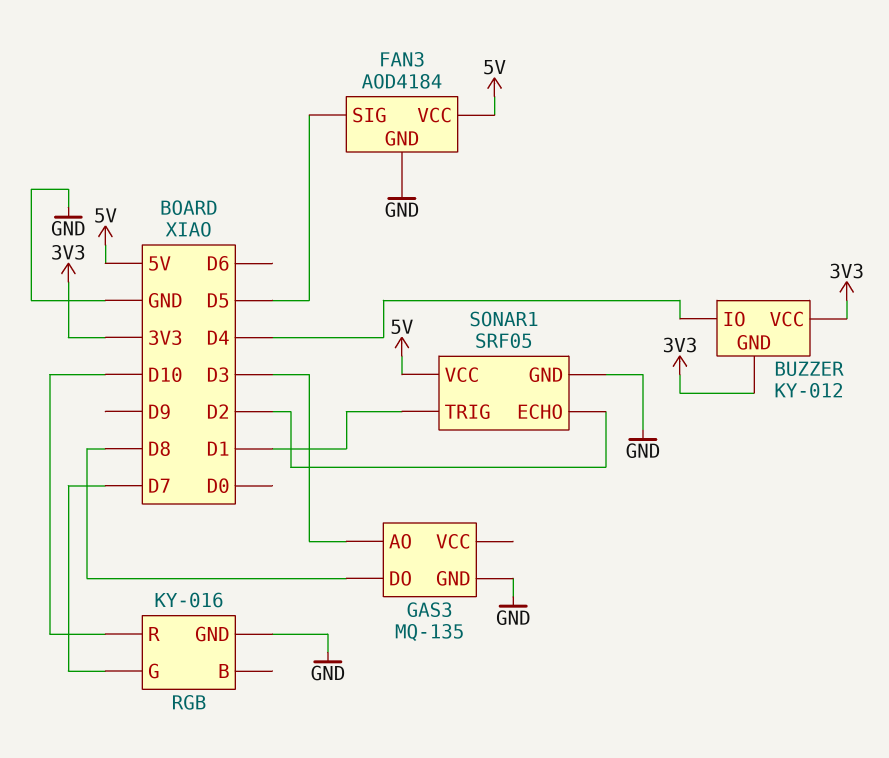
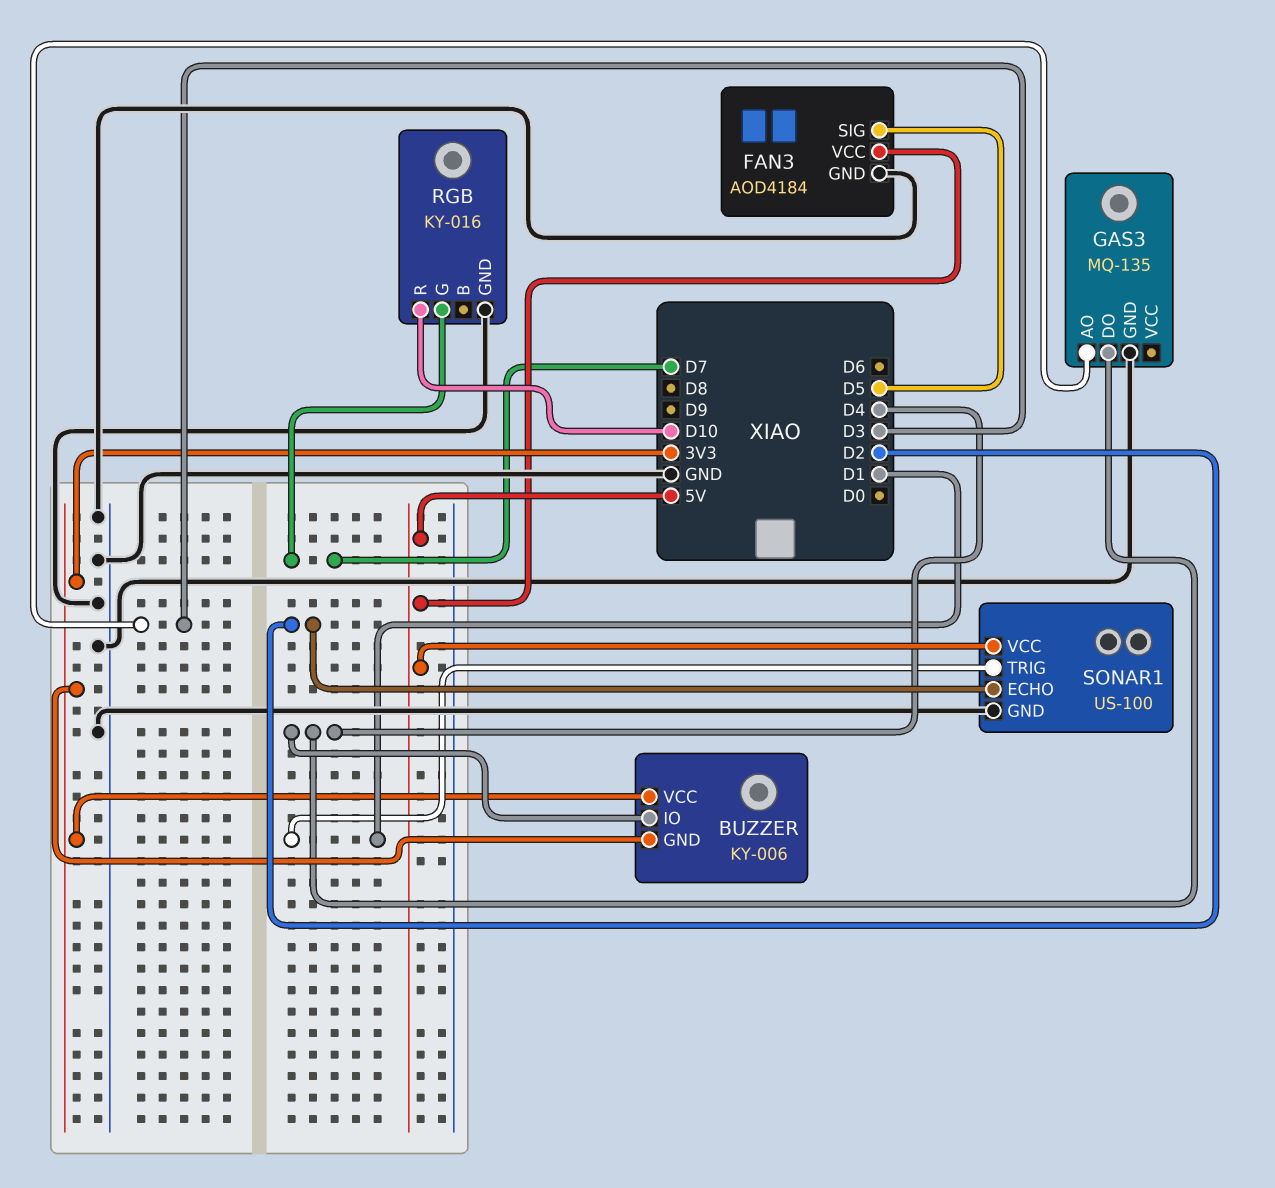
BUZZER: KY-012 -> KY-006
GAS3 pin DO: D8 -> D4
SONAR1: SRF05 -> US-100

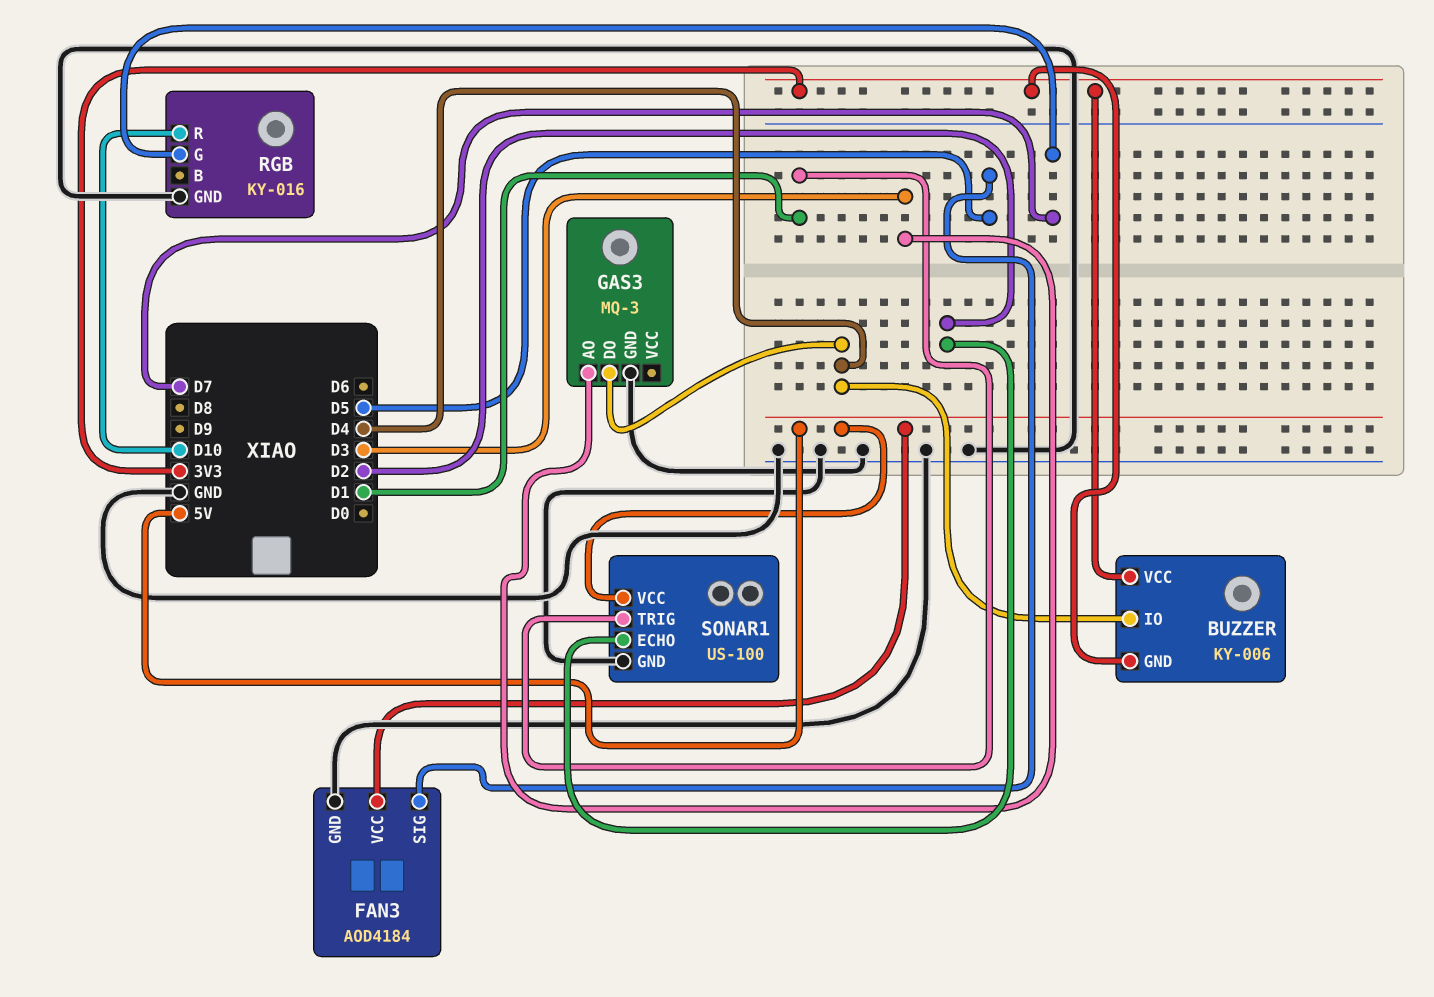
GAS3: MQ-135 -> MQ-3

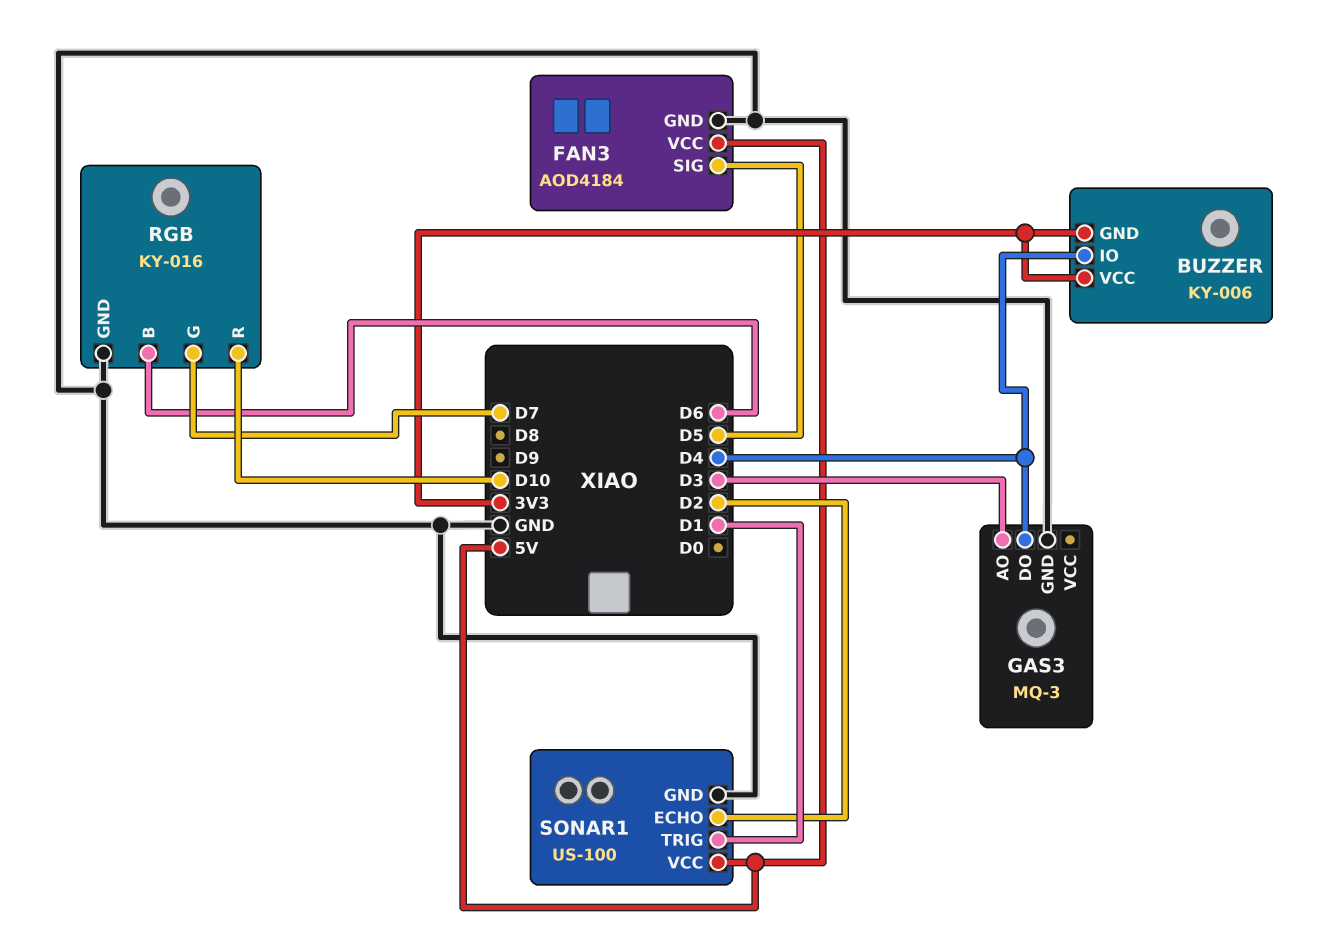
RGB pin B: none -> D6

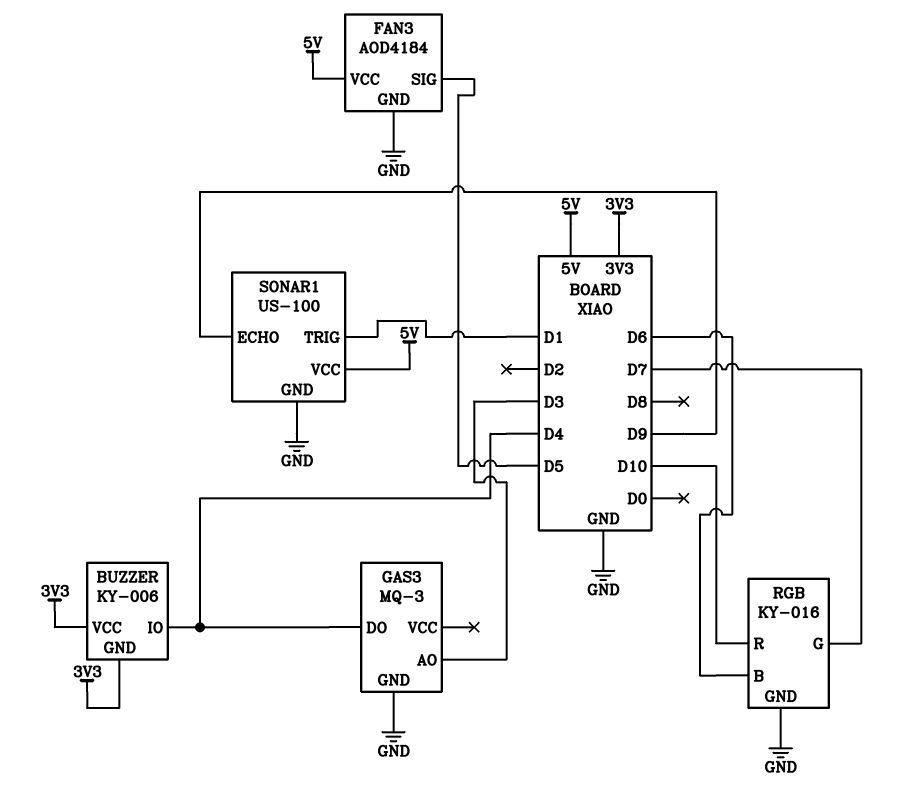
SONAR1 pin ECHO: D2 -> D9

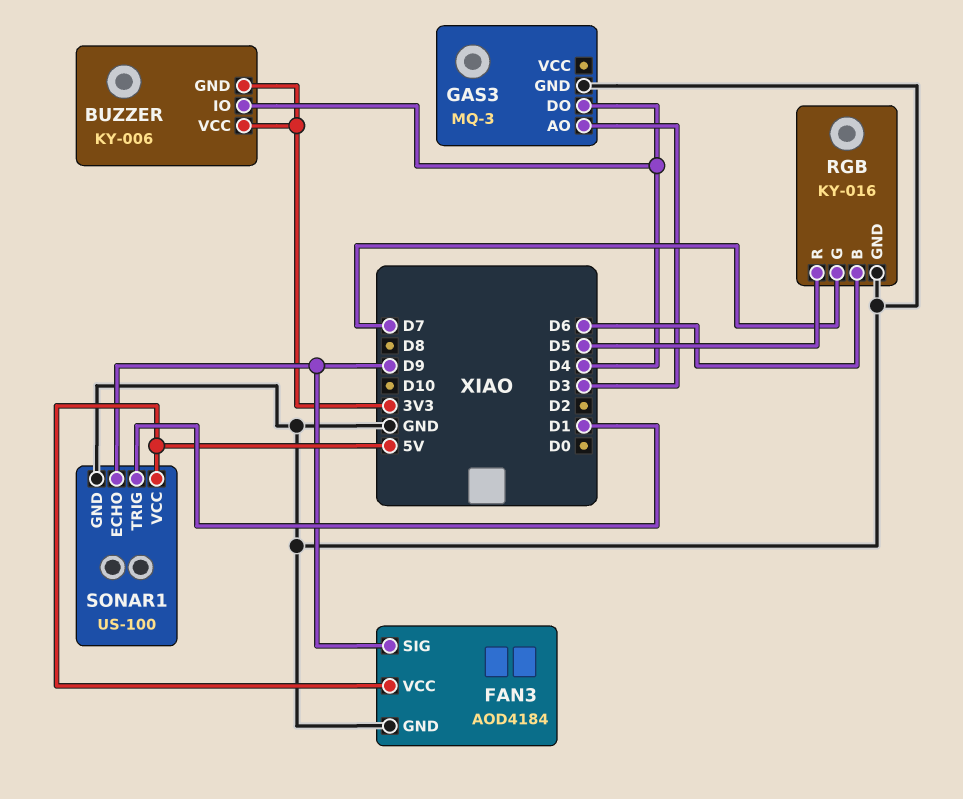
FAN3 pin SIG: D5 -> D9
RGB pin R: D10 -> D5

